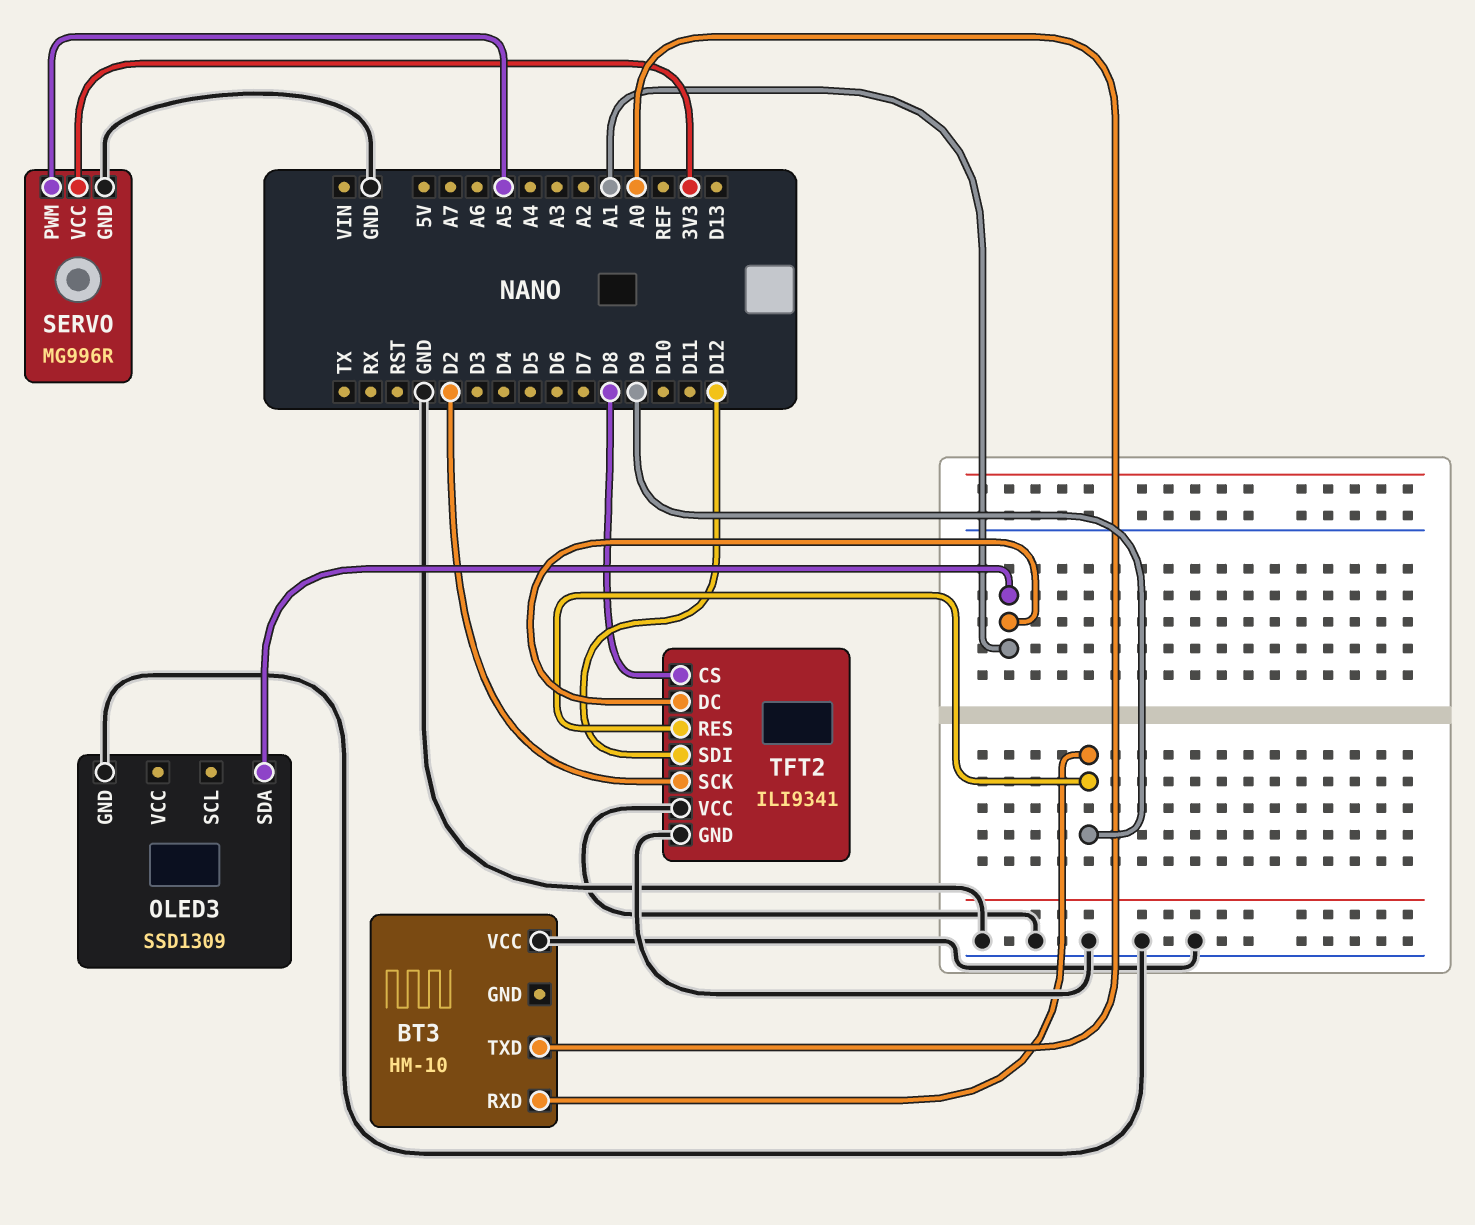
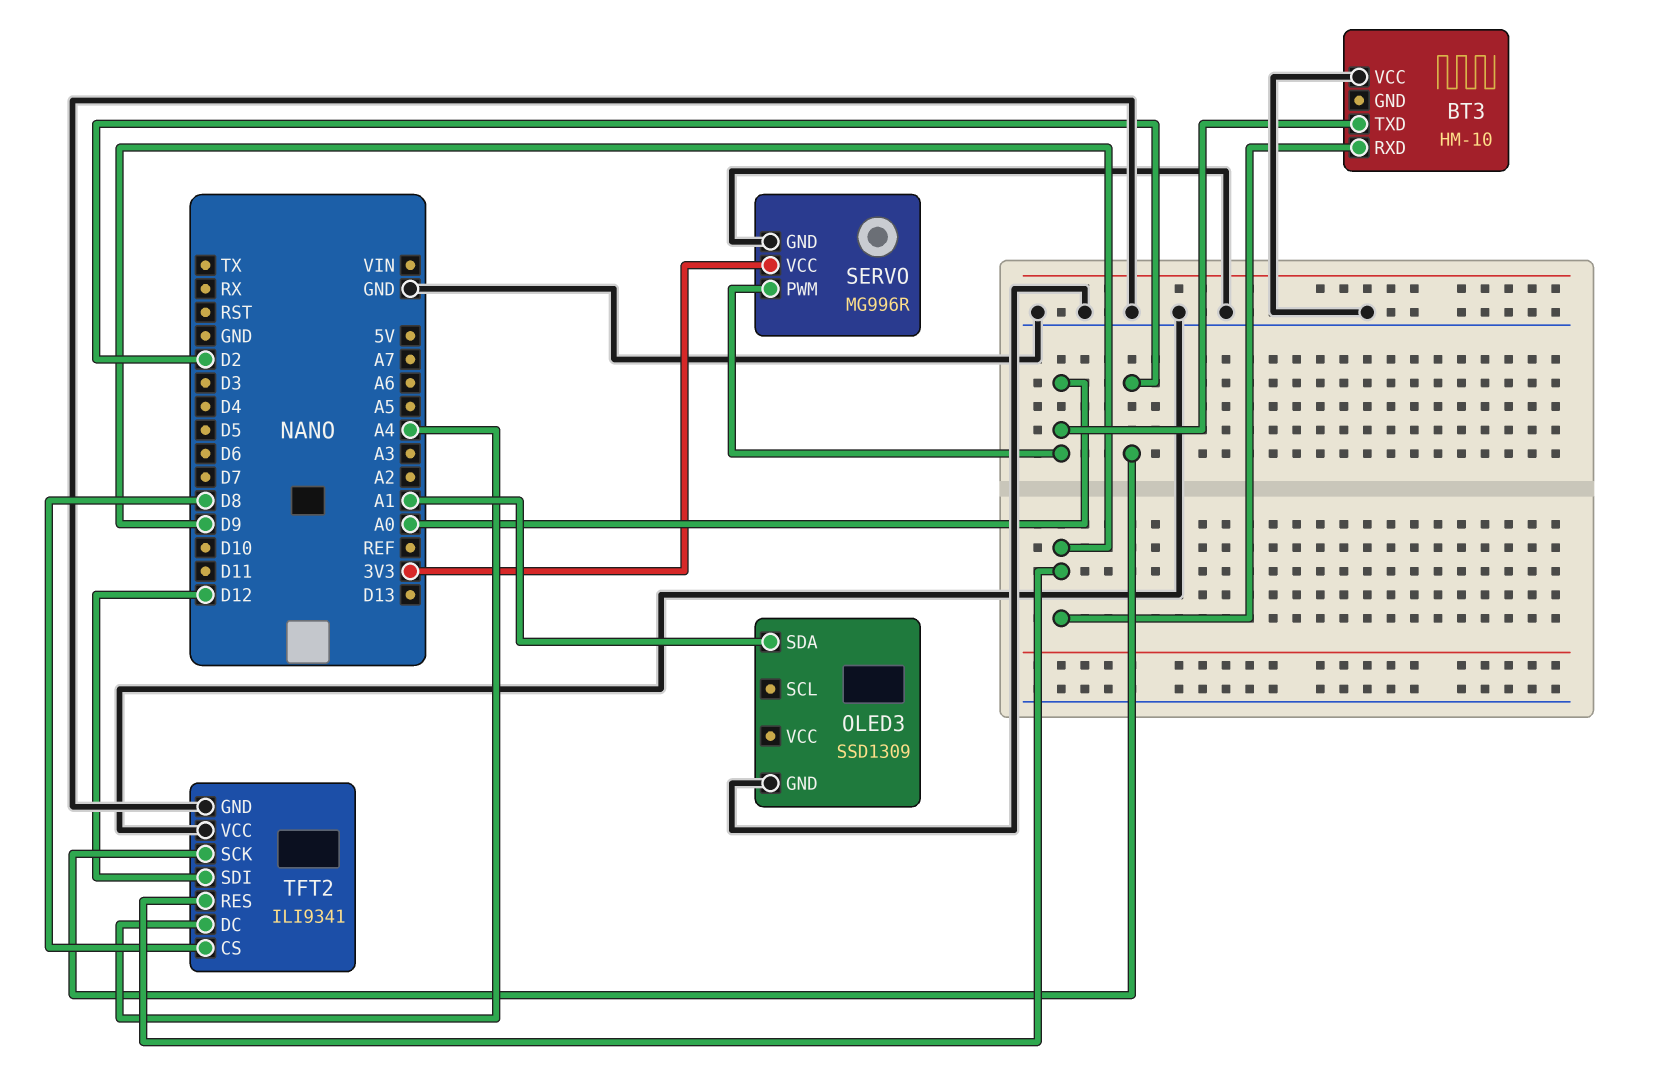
SERVO pin PWM: A5 -> A0
TFT2 pin DC: A1 -> A4

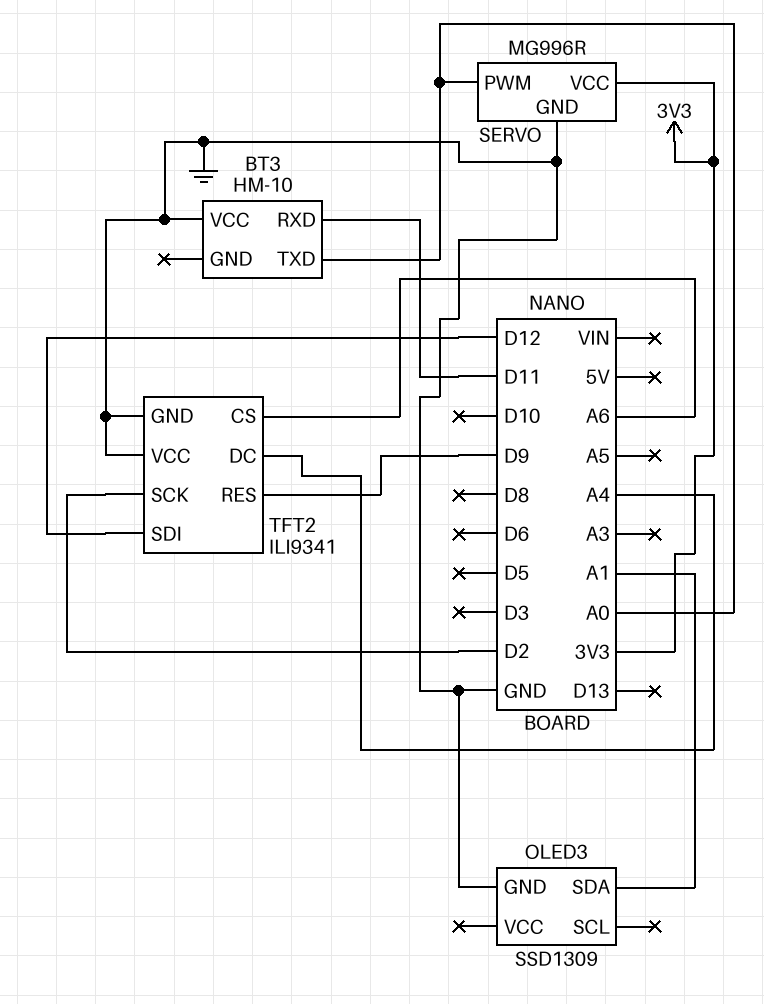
BT3 pin RXD: D9 -> D11
TFT2 pin CS: D8 -> A6

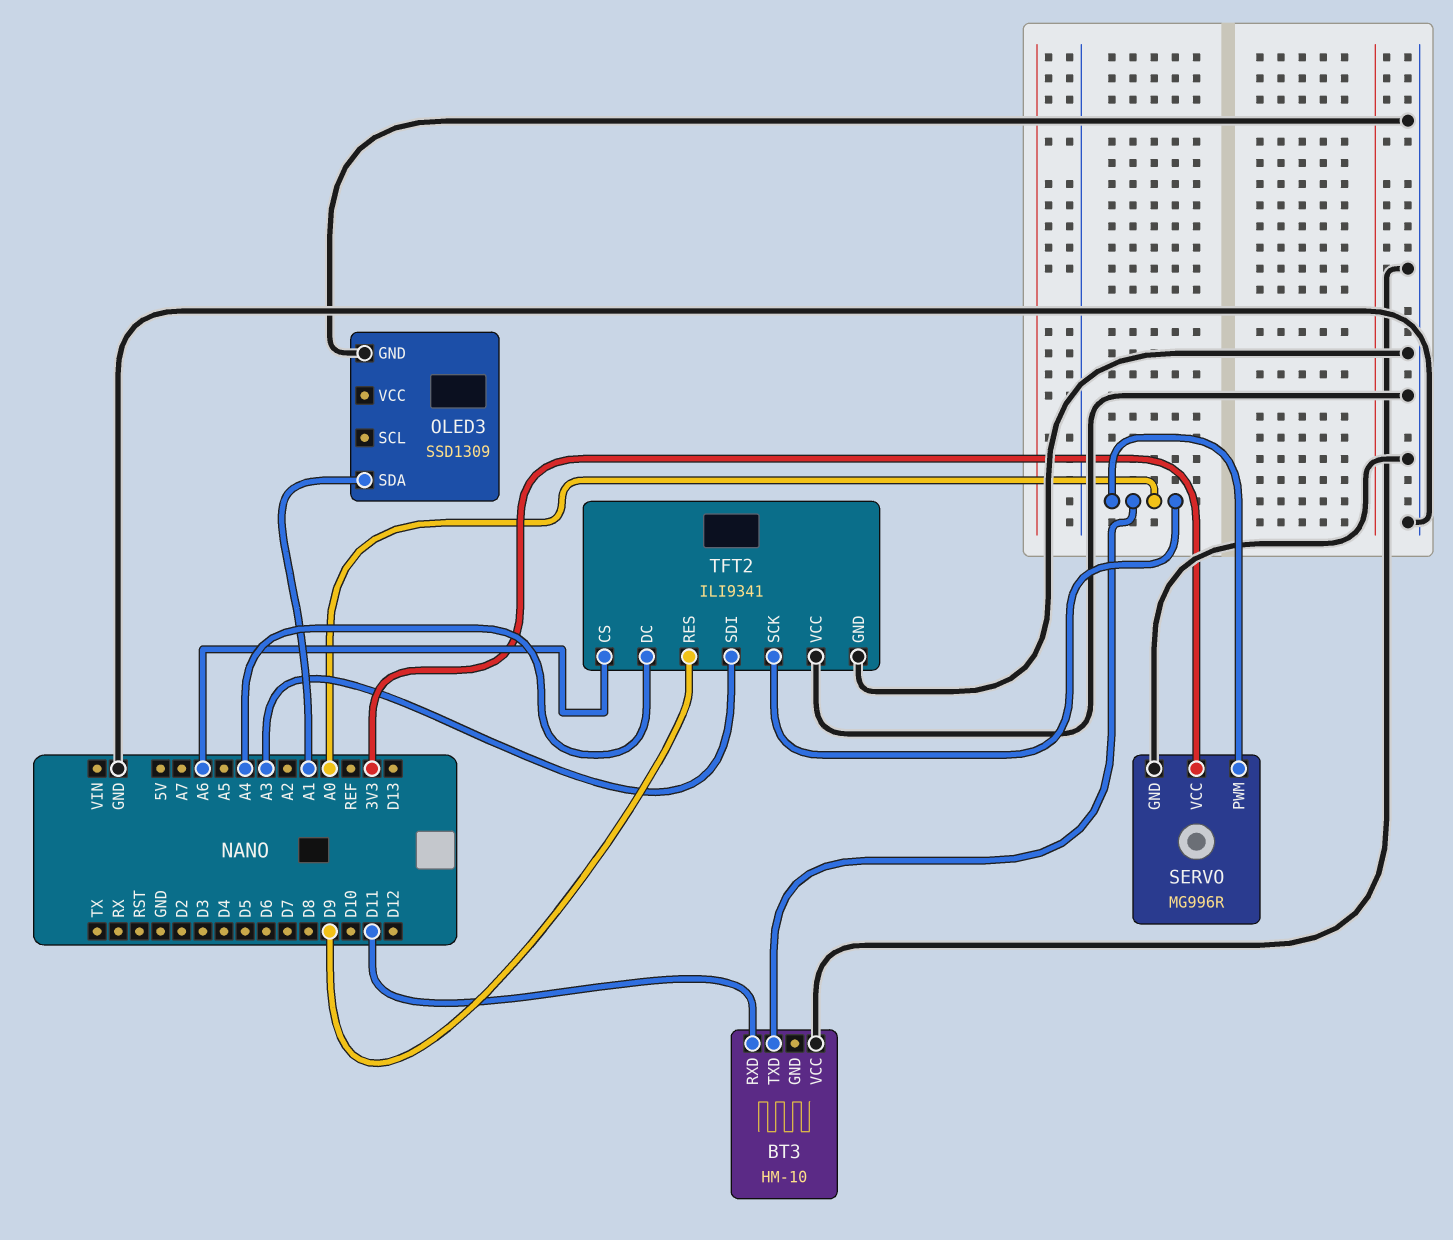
TFT2 pin SCK: D2 -> A0
TFT2 pin SDI: D12 -> A3

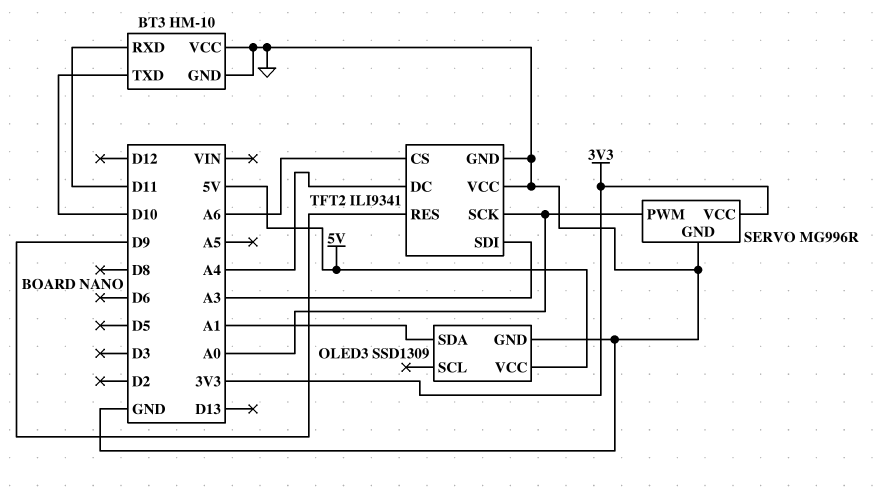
BT3 pin GND: none -> GND
BT3 pin TXD: A0 -> D10
OLED3 pin VCC: none -> 5V

